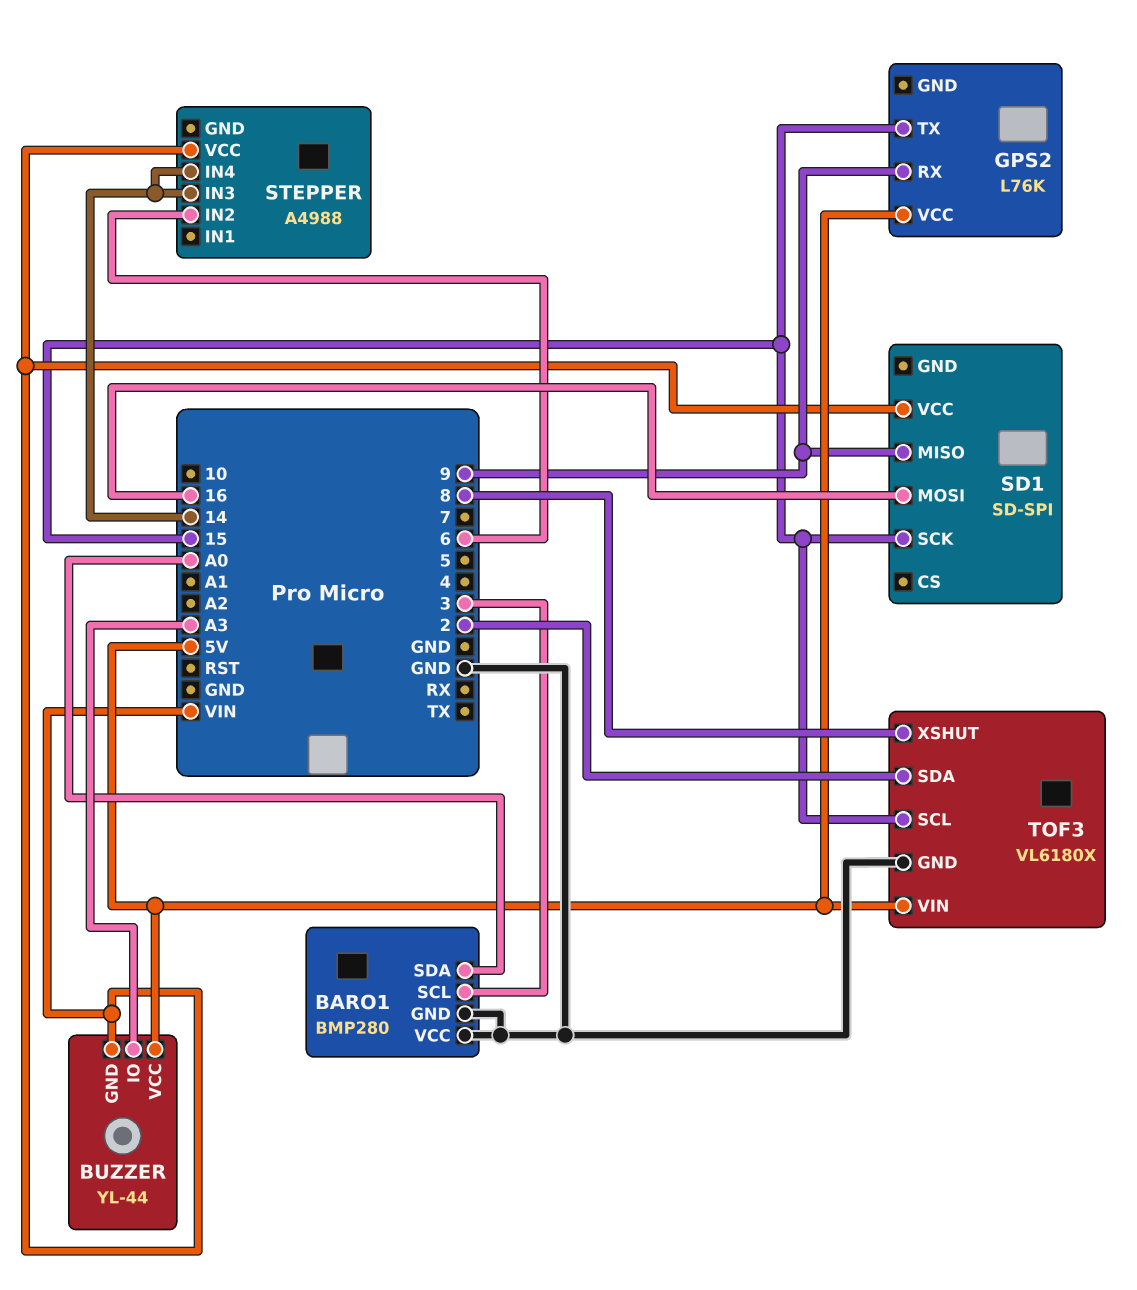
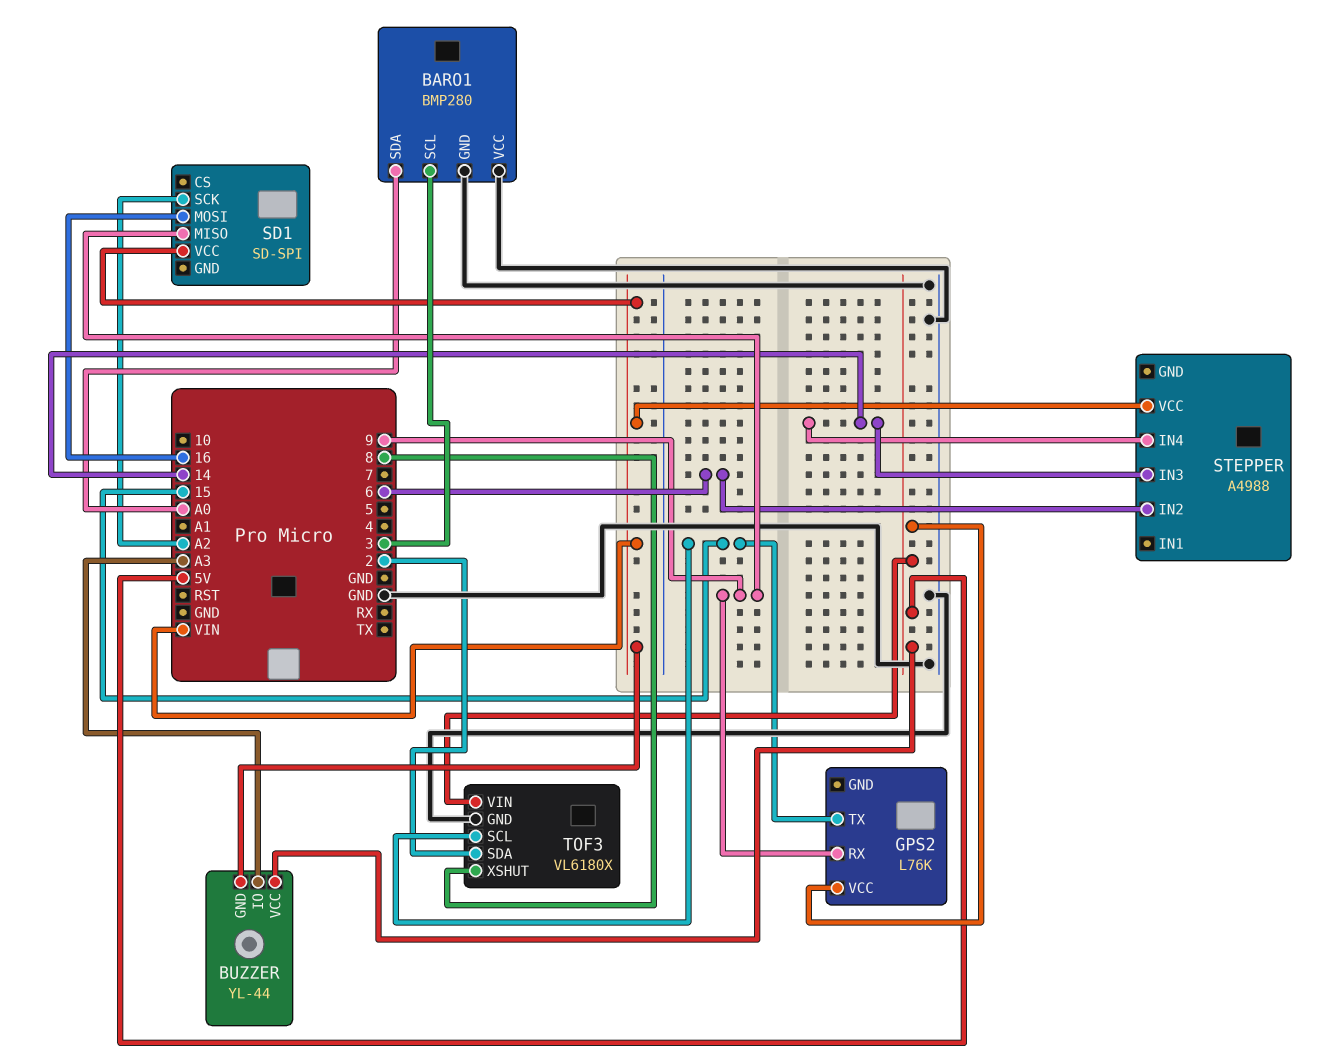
SD1 pin SCK: 15 -> A2

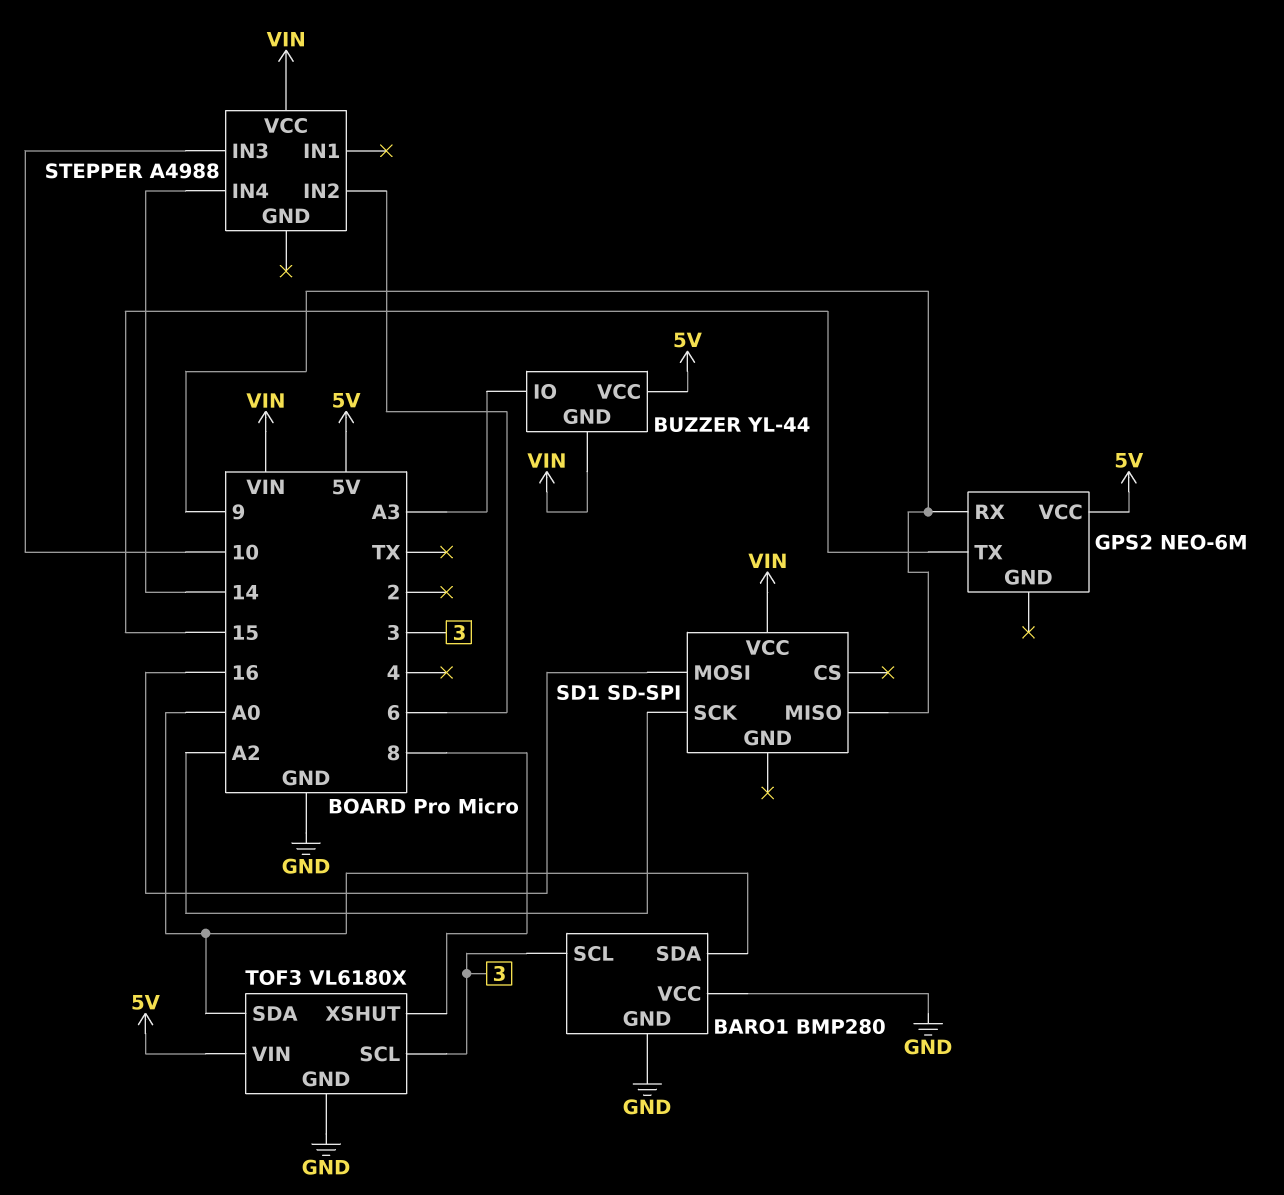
GPS2: L76K -> NEO-6M
STEPPER pin IN3: 14 -> 10
TOF3 pin SCL: 15 -> 3
TOF3 pin SDA: 2 -> A0

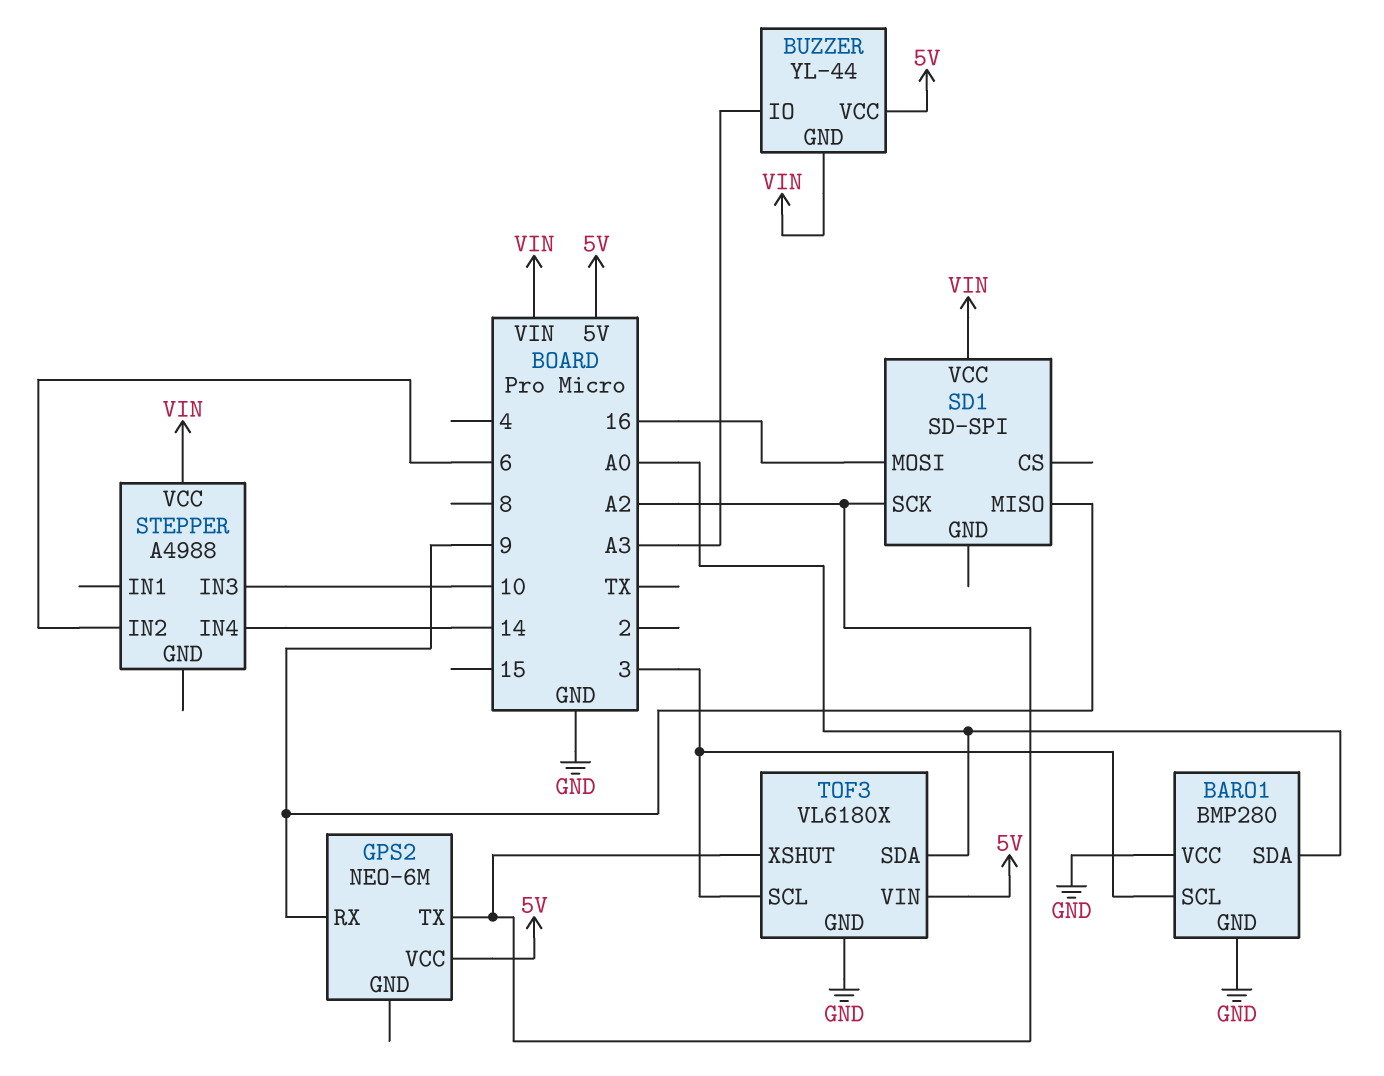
GPS2 pin TX: 15 -> A2
TOF3 pin XSHUT: 8 -> A2

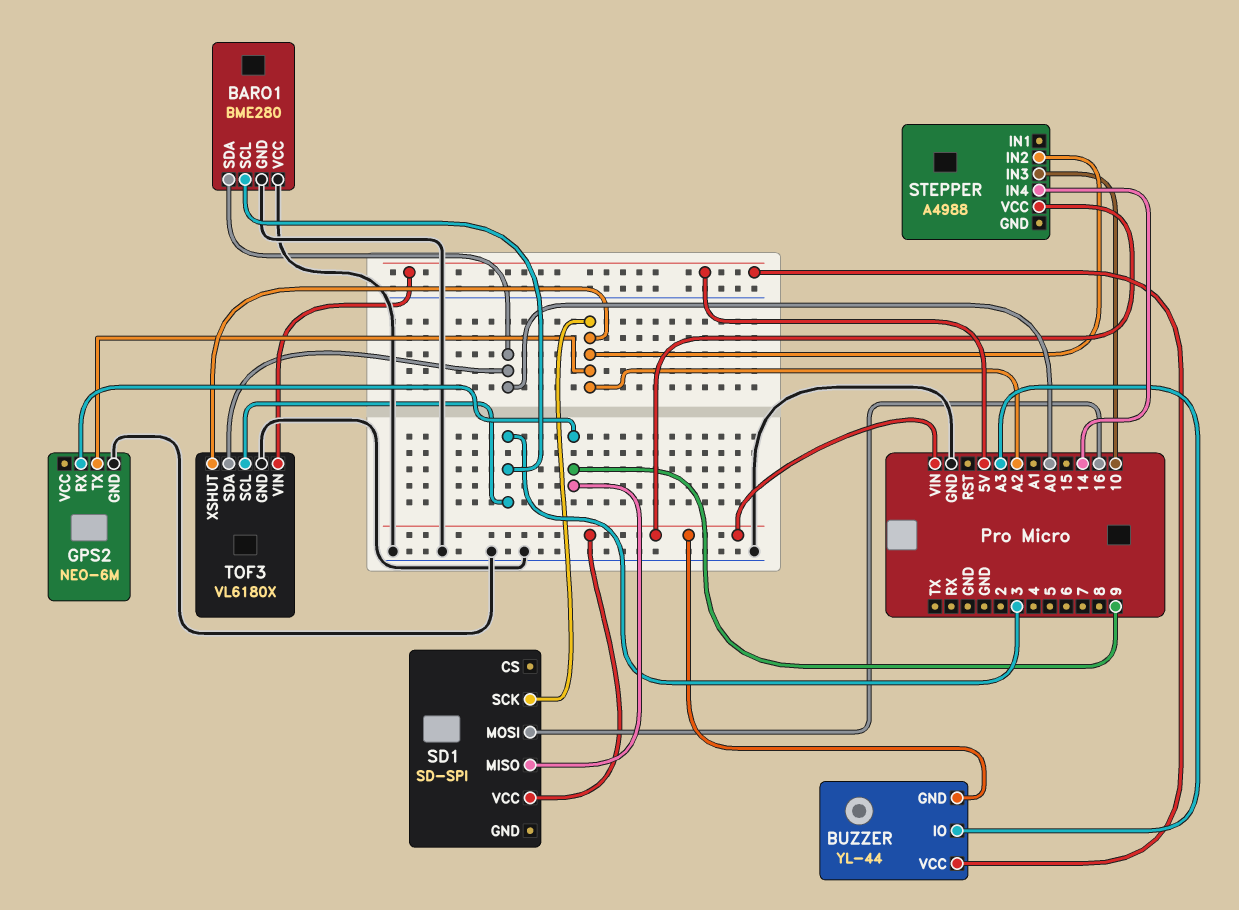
BARO1: BMP280 -> BME280
GPS2 pin GND: none -> GND
GPS2 pin VCC: 5V -> none
STEPPER pin IN2: 6 -> A2

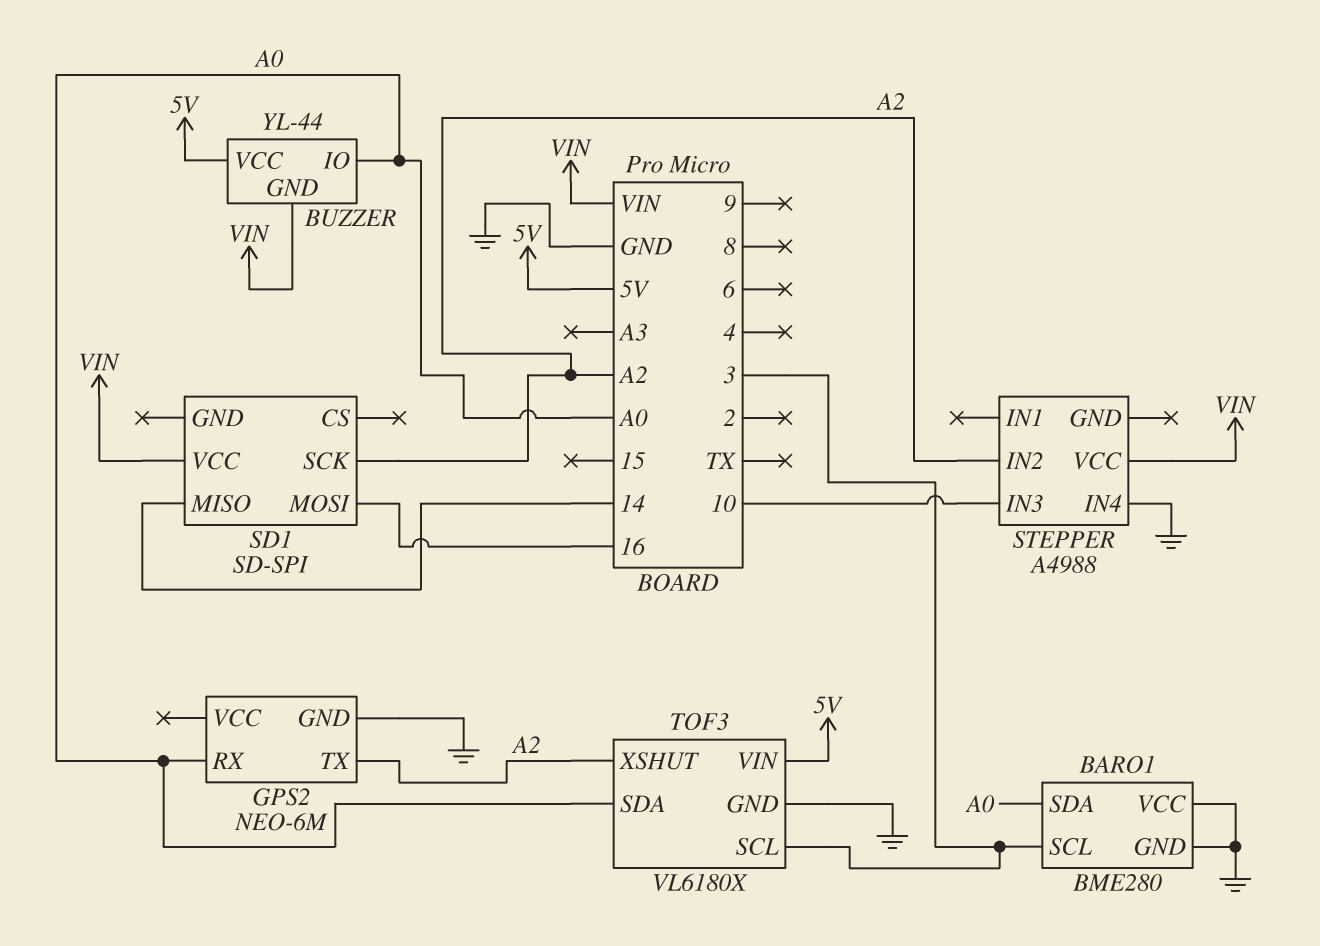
BUZZER pin IO: A3 -> A0
GPS2 pin RX: 9 -> A0
SD1 pin MISO: 9 -> 14
STEPPER pin IN4: 14 -> GND

